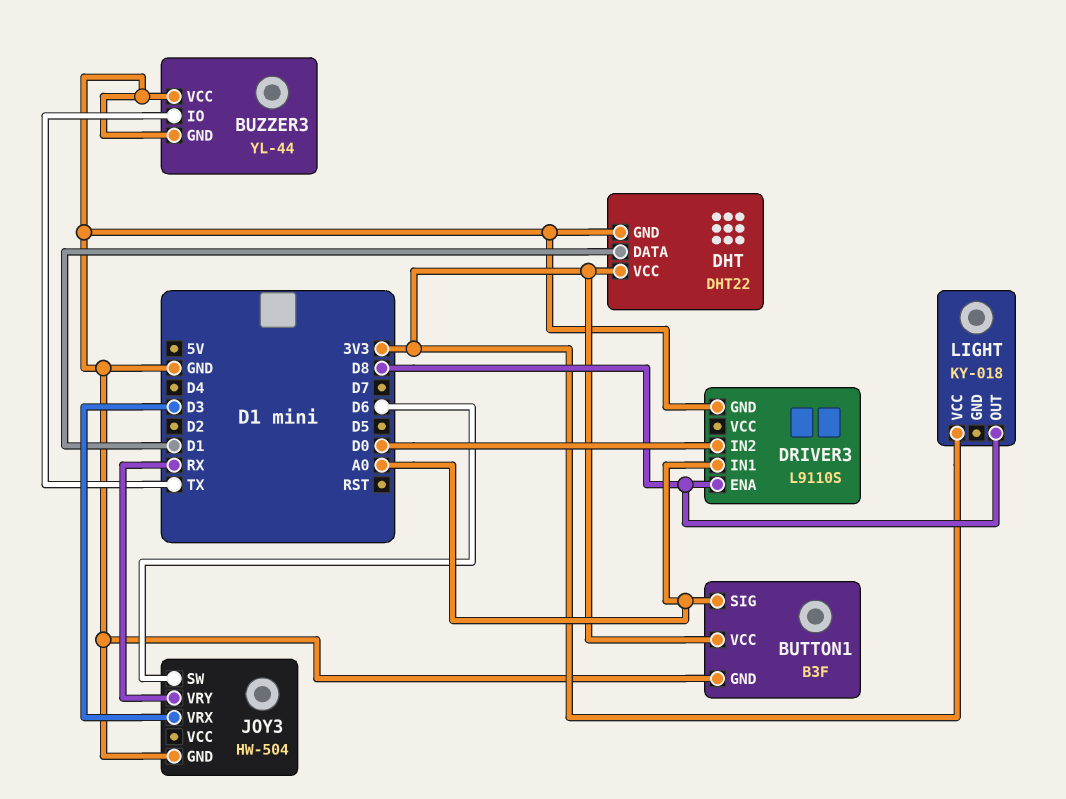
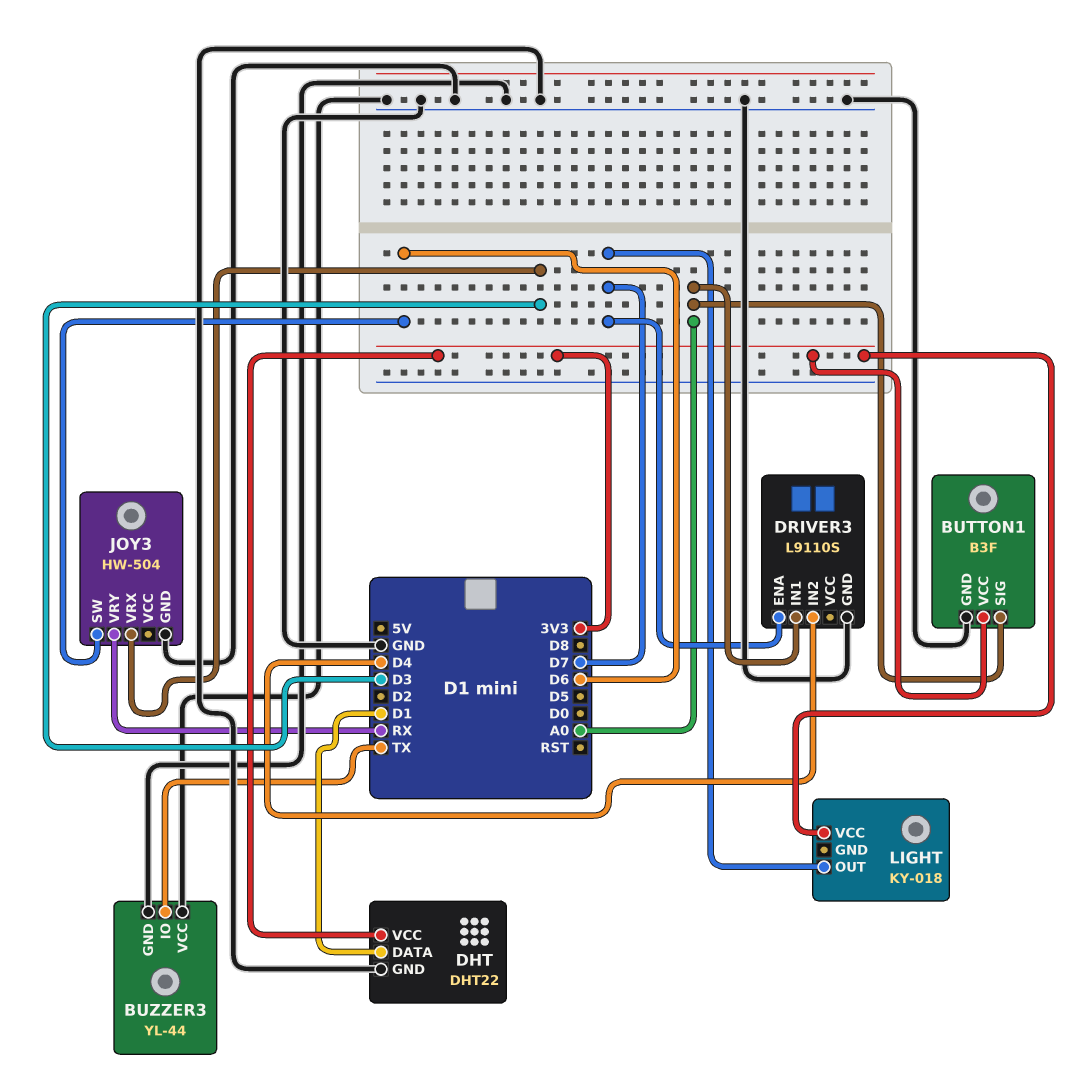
DRIVER3 pin ENA: D8 -> D7
DRIVER3 pin IN2: D0 -> D4
LIGHT pin OUT: D8 -> D7

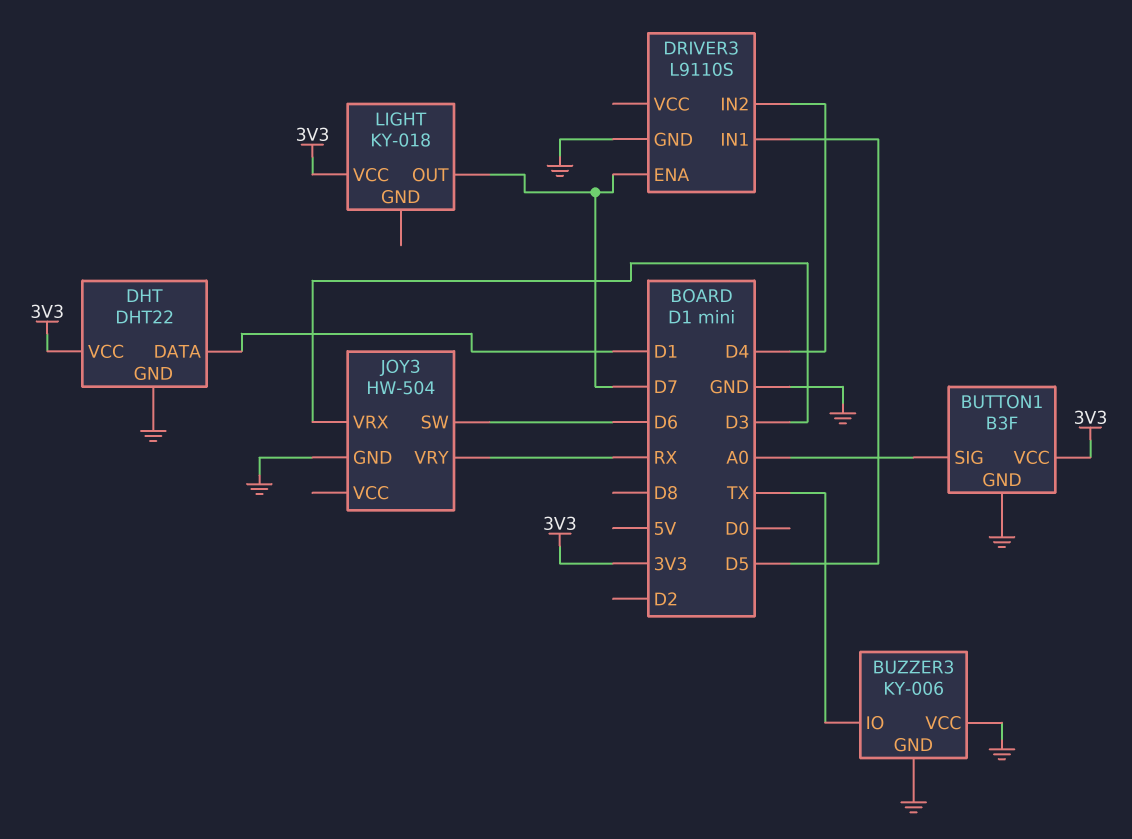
BUZZER3: YL-44 -> KY-006
DRIVER3 pin IN1: A0 -> D5

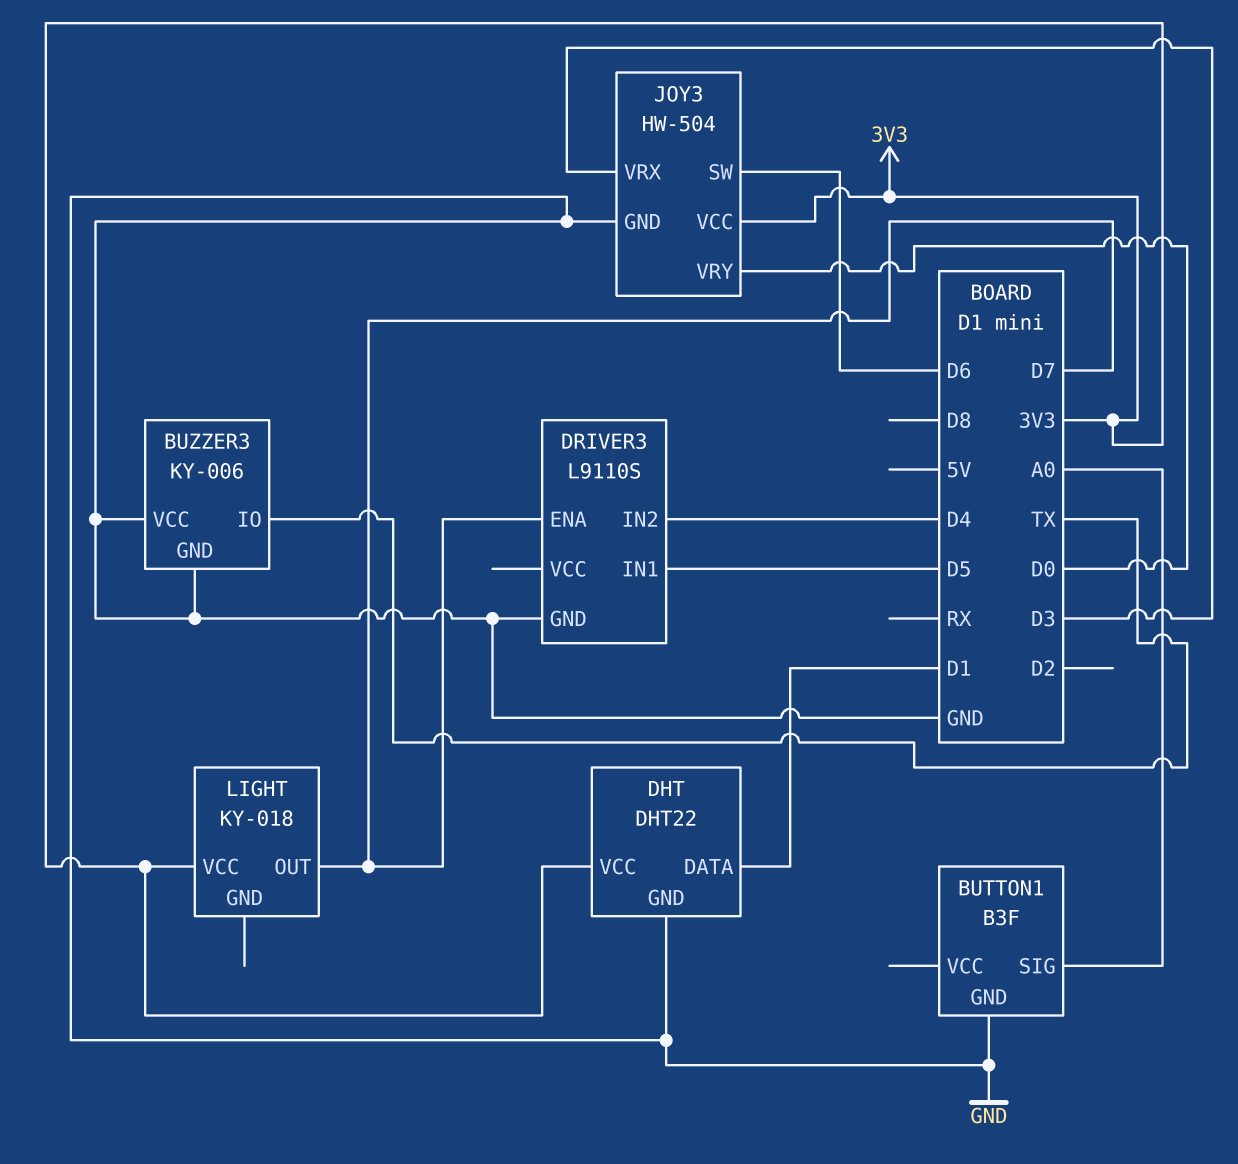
BUTTON1 pin VCC: 3V3 -> none
JOY3 pin VCC: none -> 3V3
JOY3 pin VRY: RX -> D0

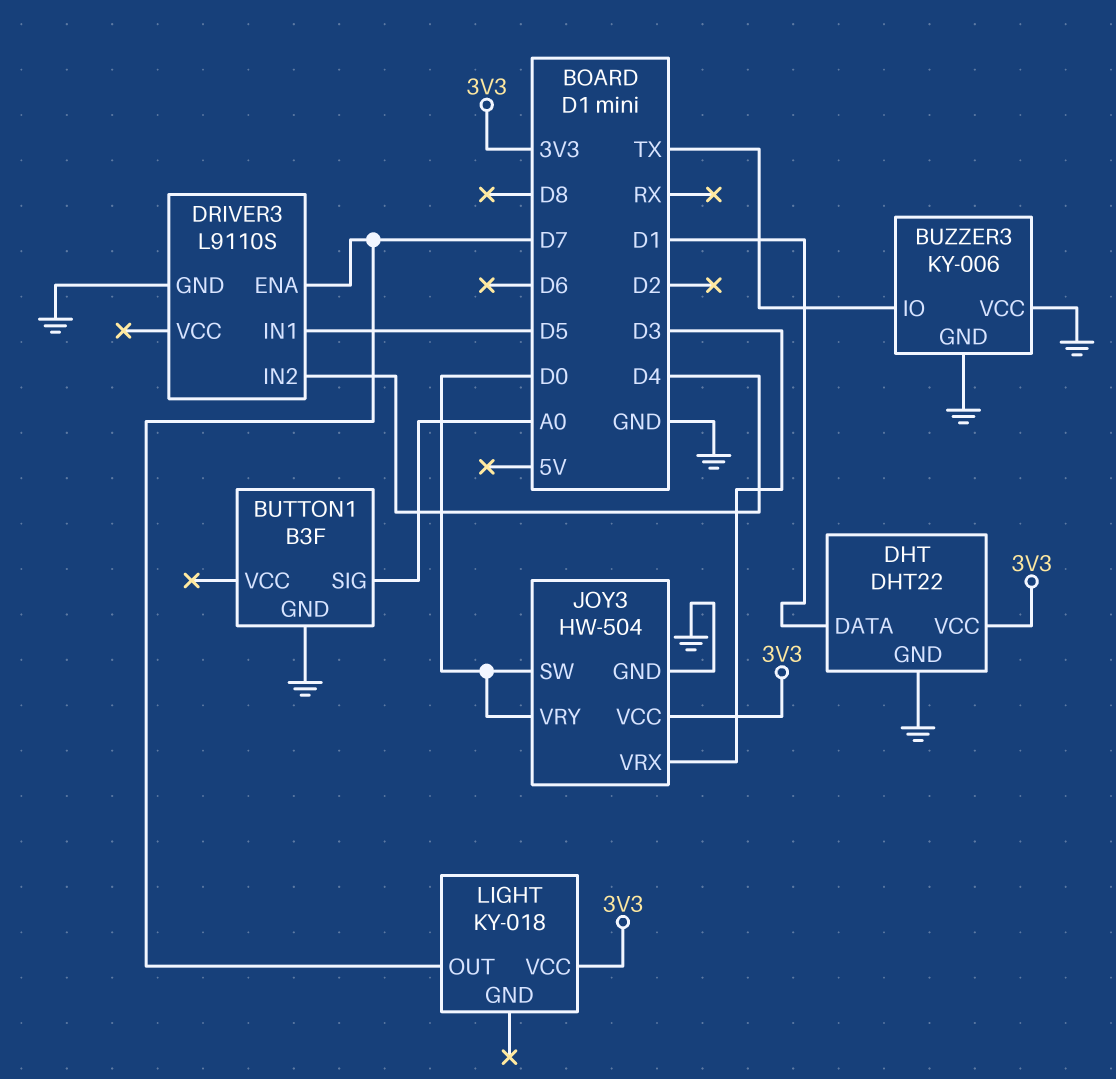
JOY3 pin SW: D6 -> D0

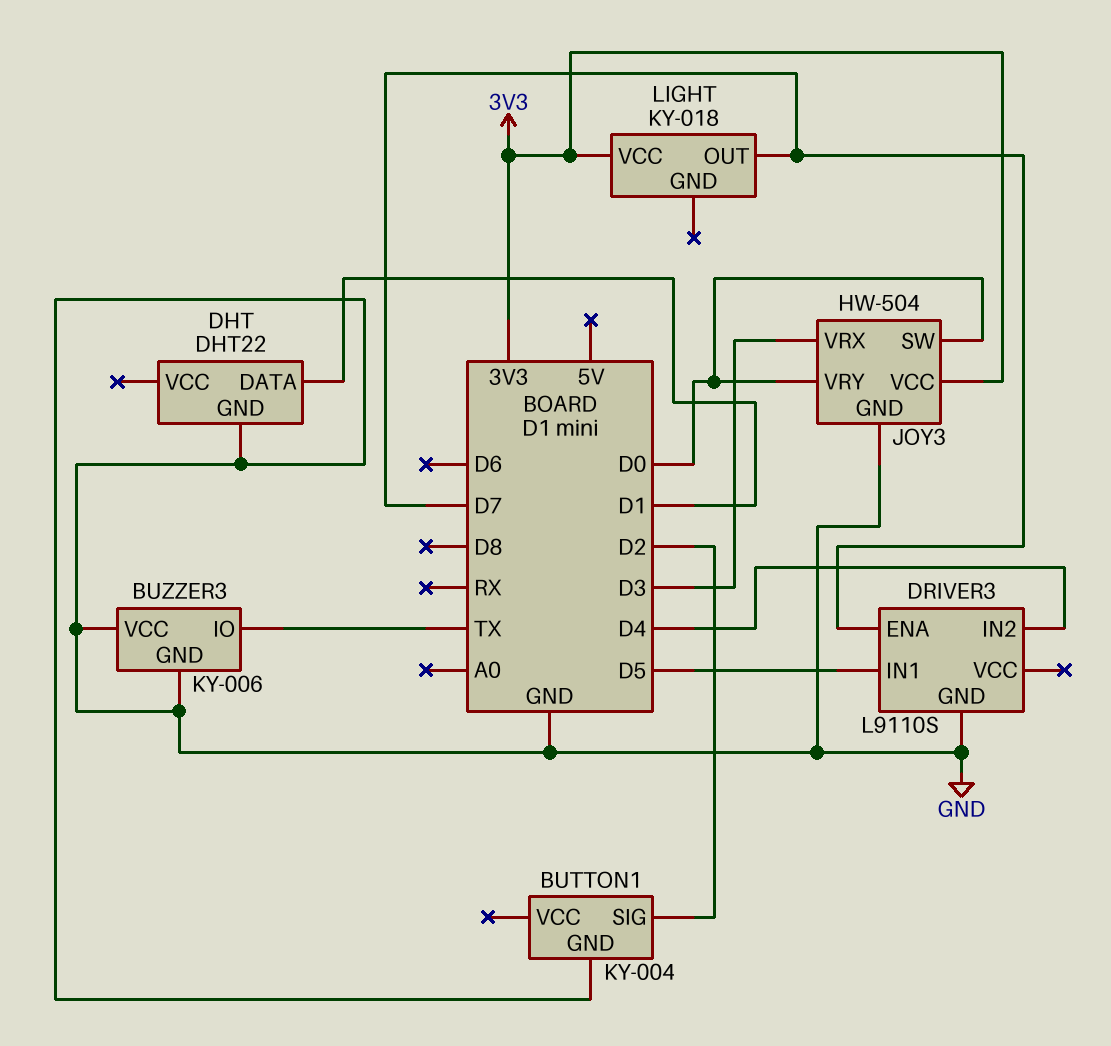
BUTTON1: B3F -> KY-004
BUTTON1 pin SIG: A0 -> D2
DHT pin VCC: 3V3 -> none

